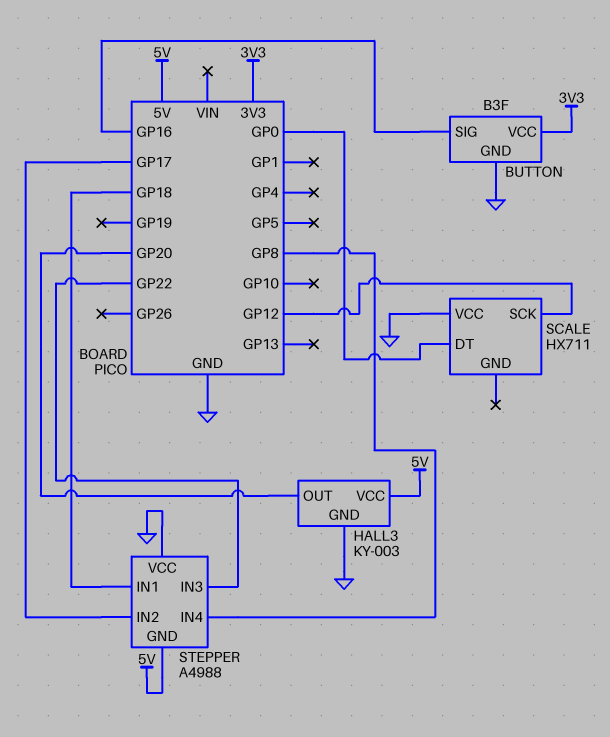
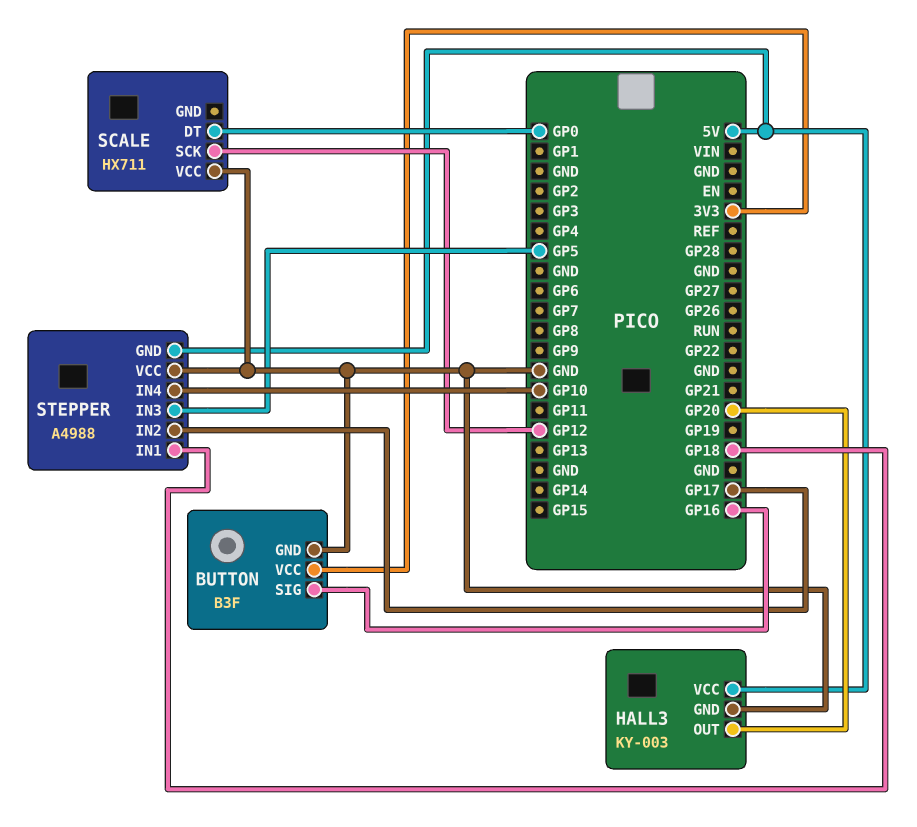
STEPPER pin IN3: GP22 -> GP5
STEPPER pin IN4: GP8 -> GP10

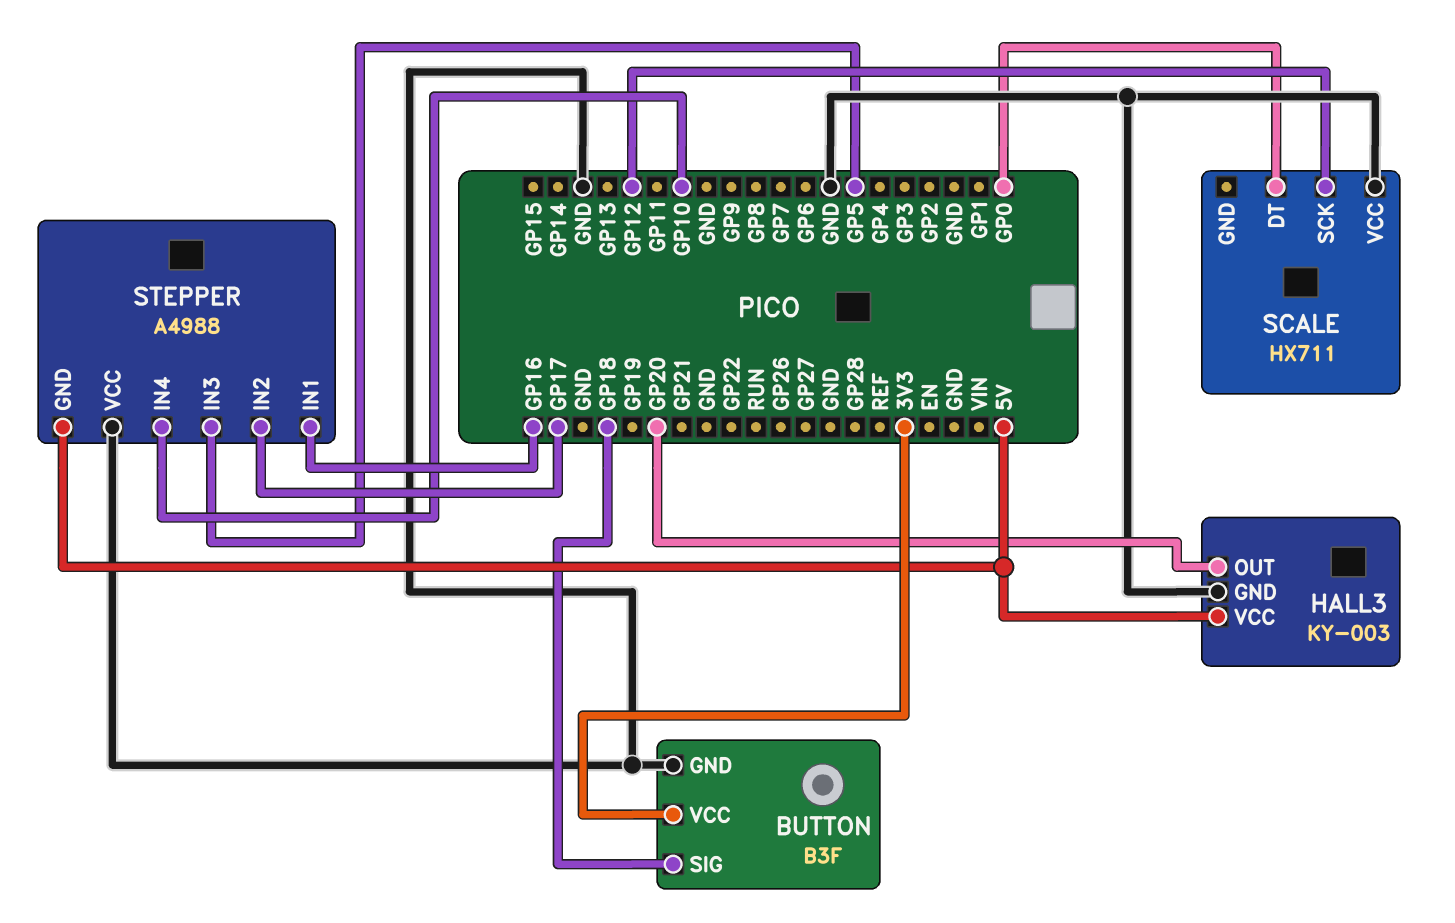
BUTTON pin SIG: GP16 -> GP18
STEPPER pin IN1: GP18 -> GP16

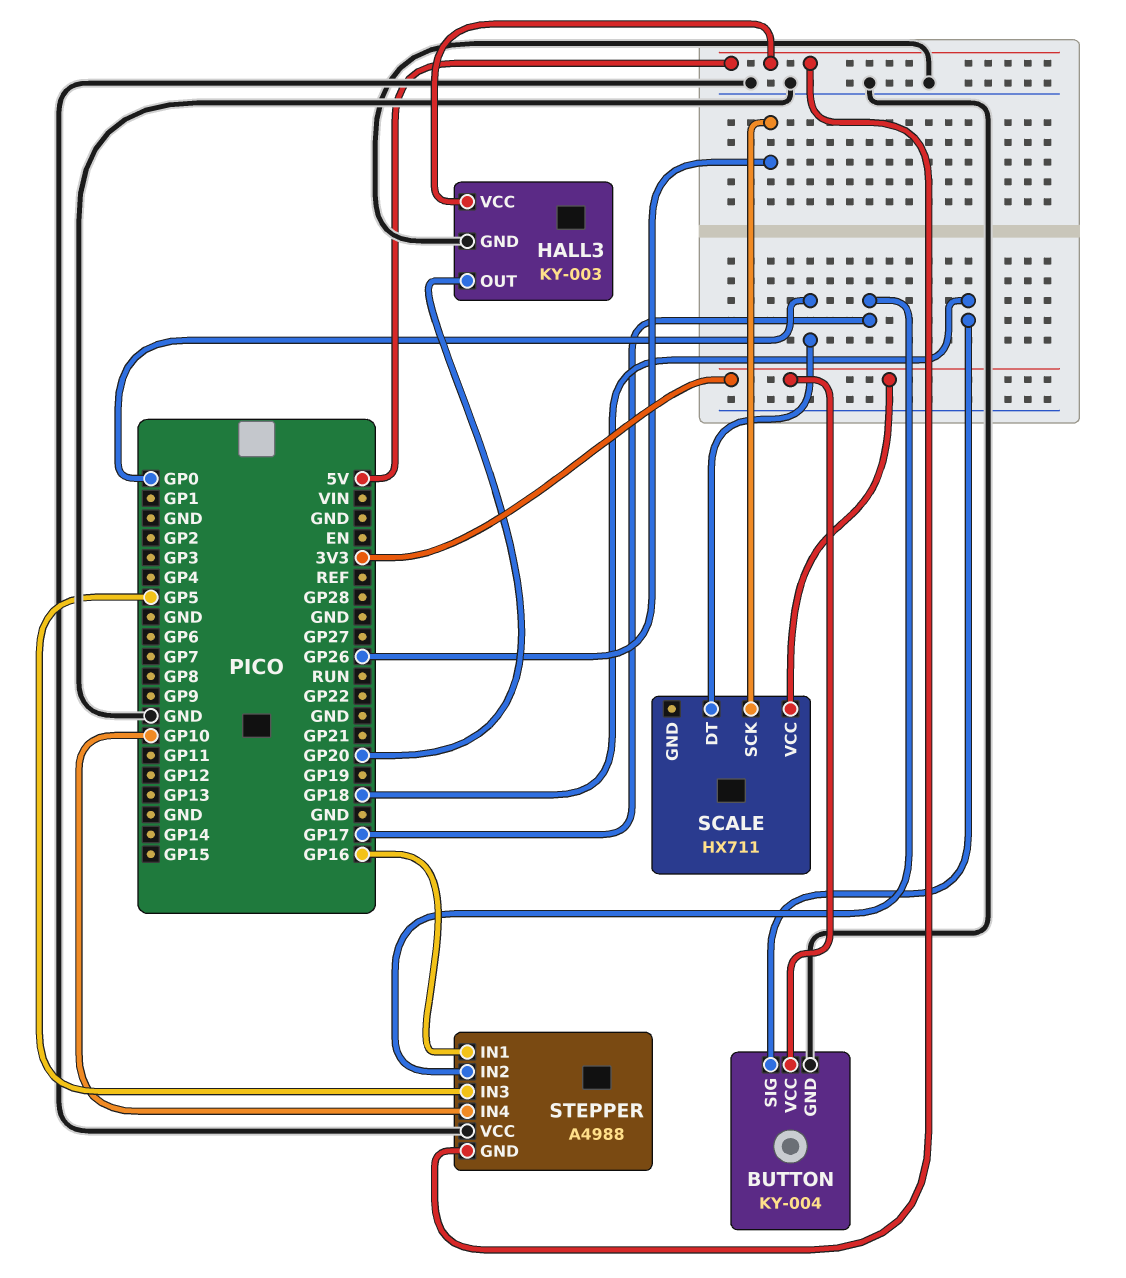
BUTTON: B3F -> KY-004
SCALE pin SCK: GP12 -> GP26
SCALE pin VCC: GND -> 3V3

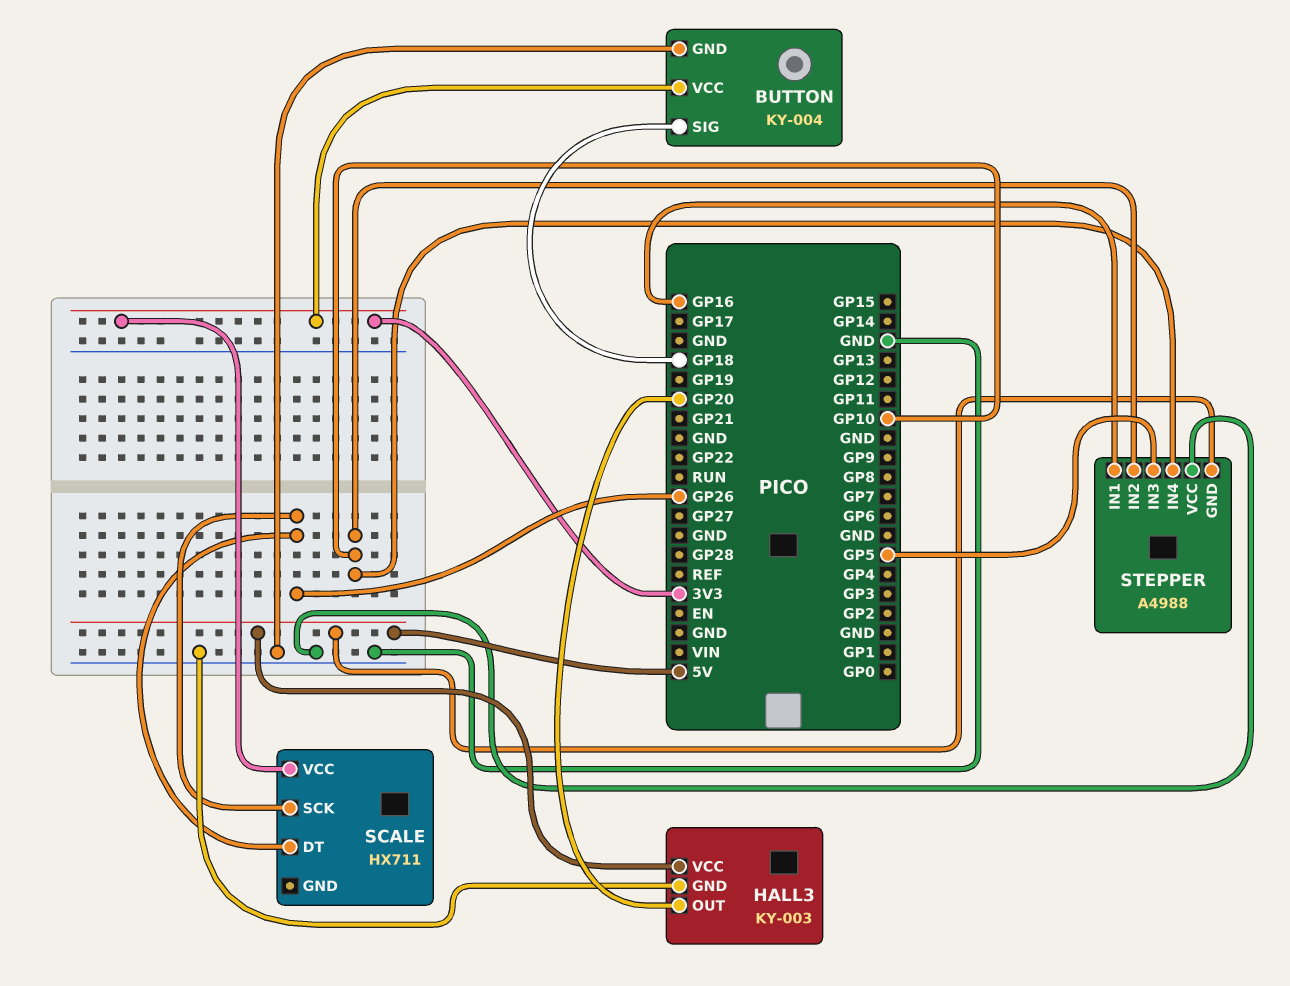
SCALE pin DT: GP0 -> GP26
STEPPER pin IN2: GP17 -> GP10

